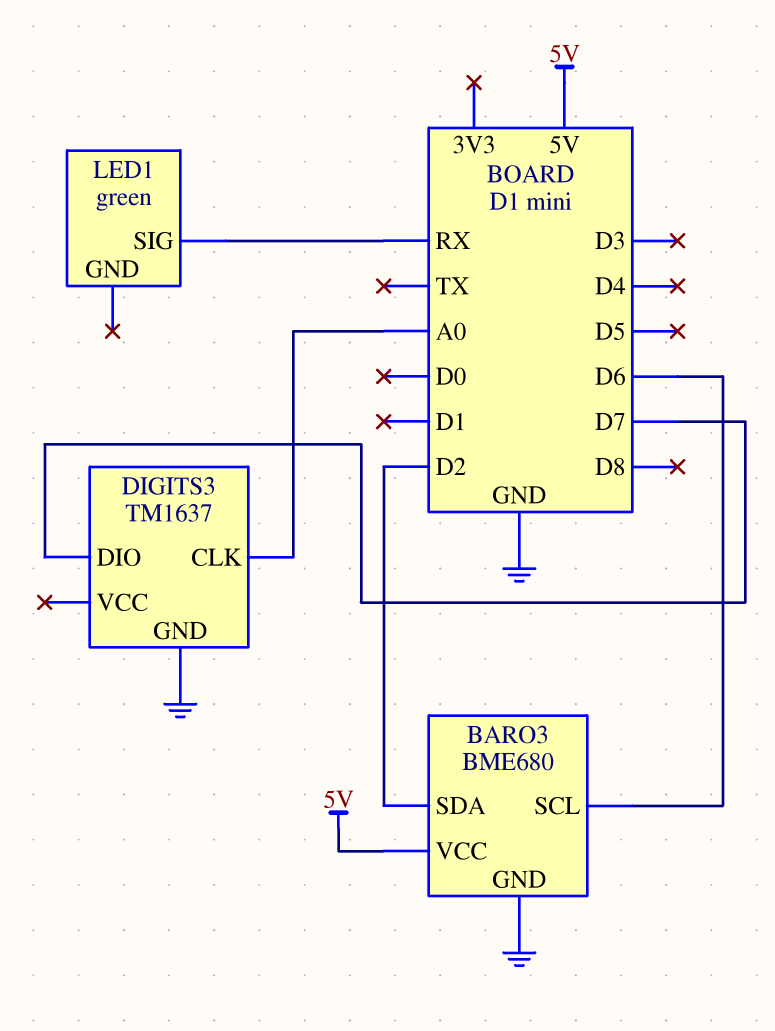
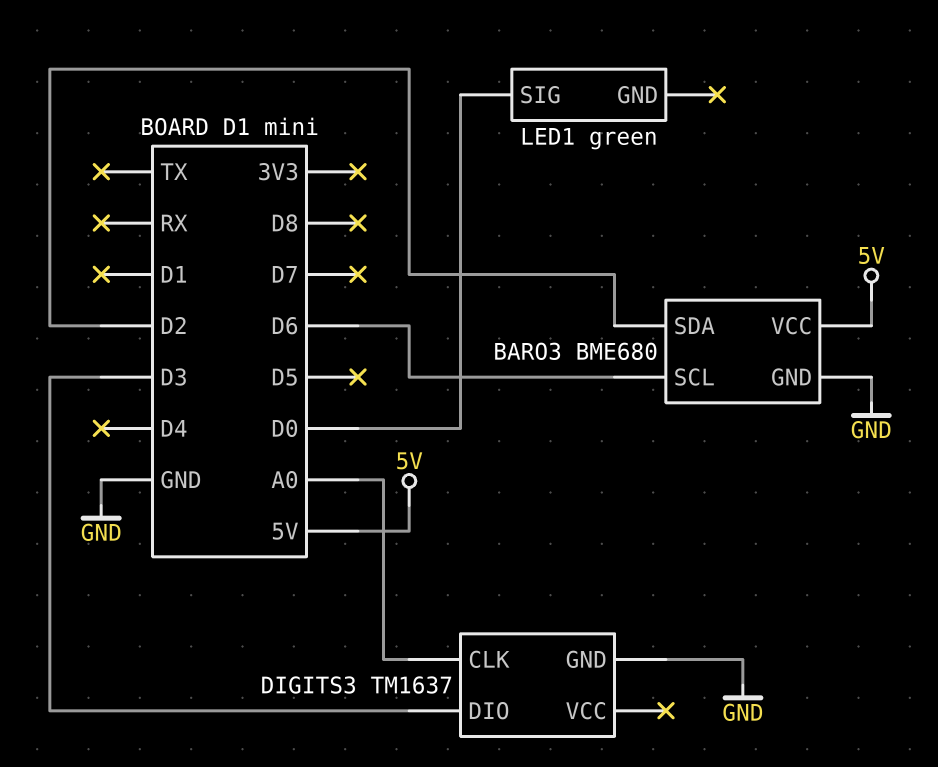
DIGITS3 pin DIO: D7 -> D3
LED1 pin SIG: RX -> D0

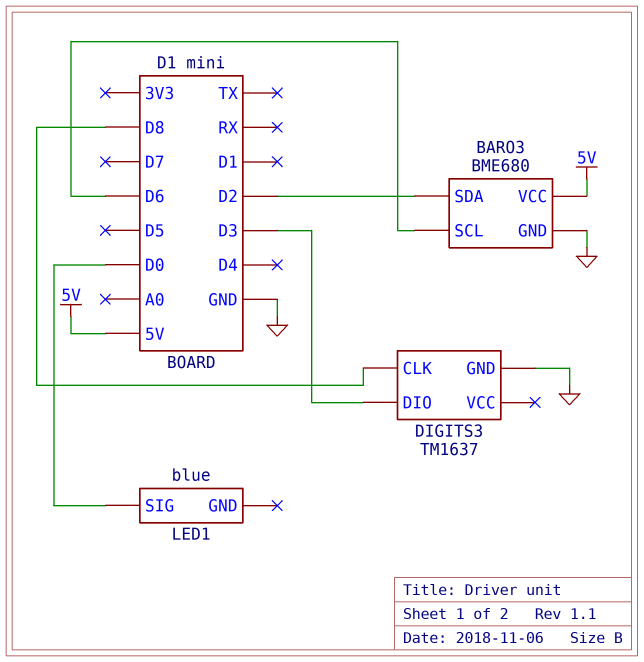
DIGITS3 pin CLK: A0 -> D8
LED1: green -> blue

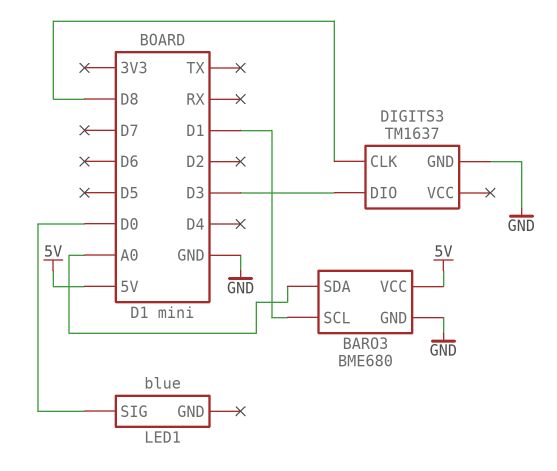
BARO3 pin SCL: D6 -> D1
BARO3 pin SDA: D2 -> A0

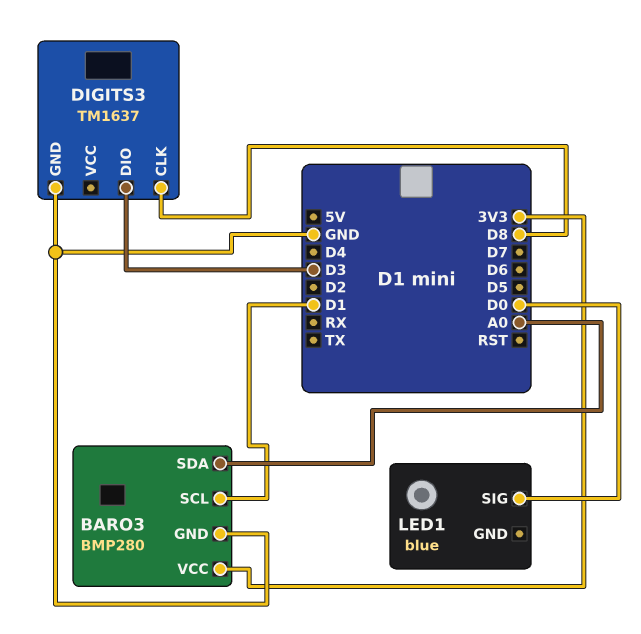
BARO3: BME680 -> BMP280
BARO3 pin VCC: 5V -> 3V3

